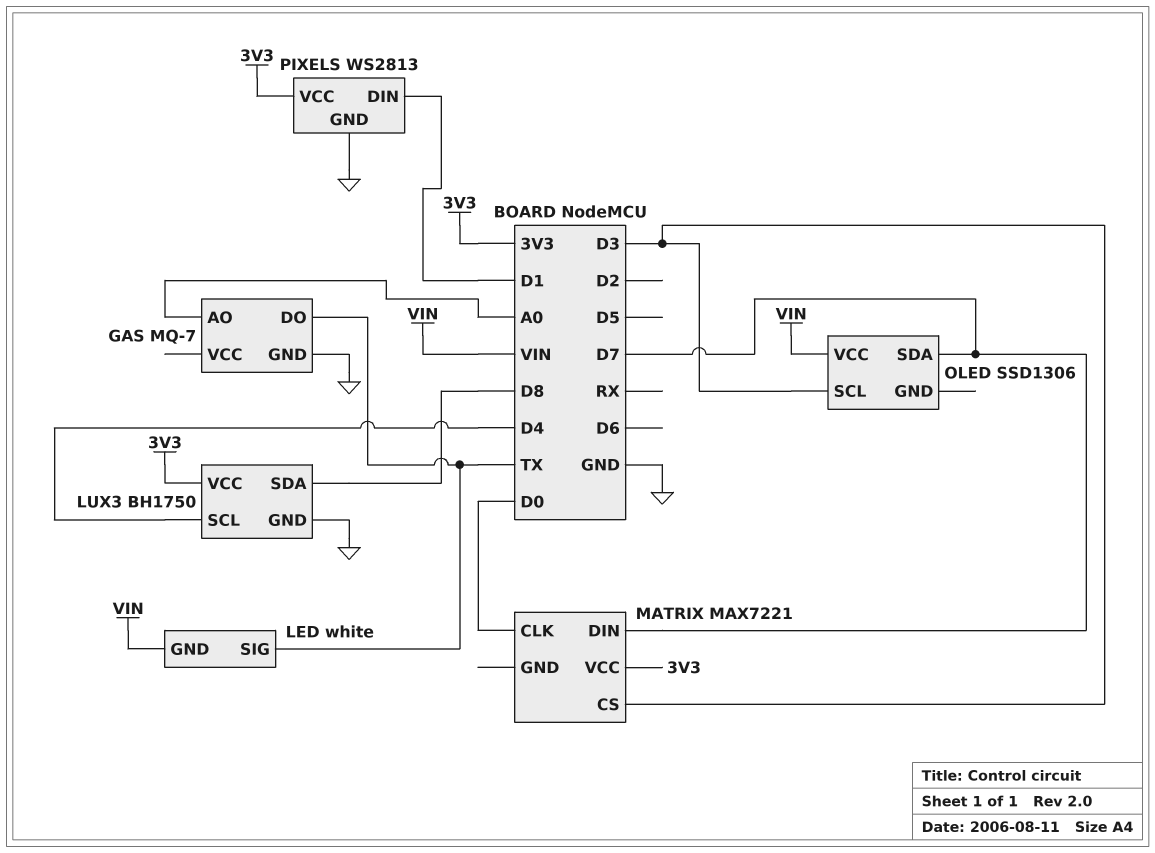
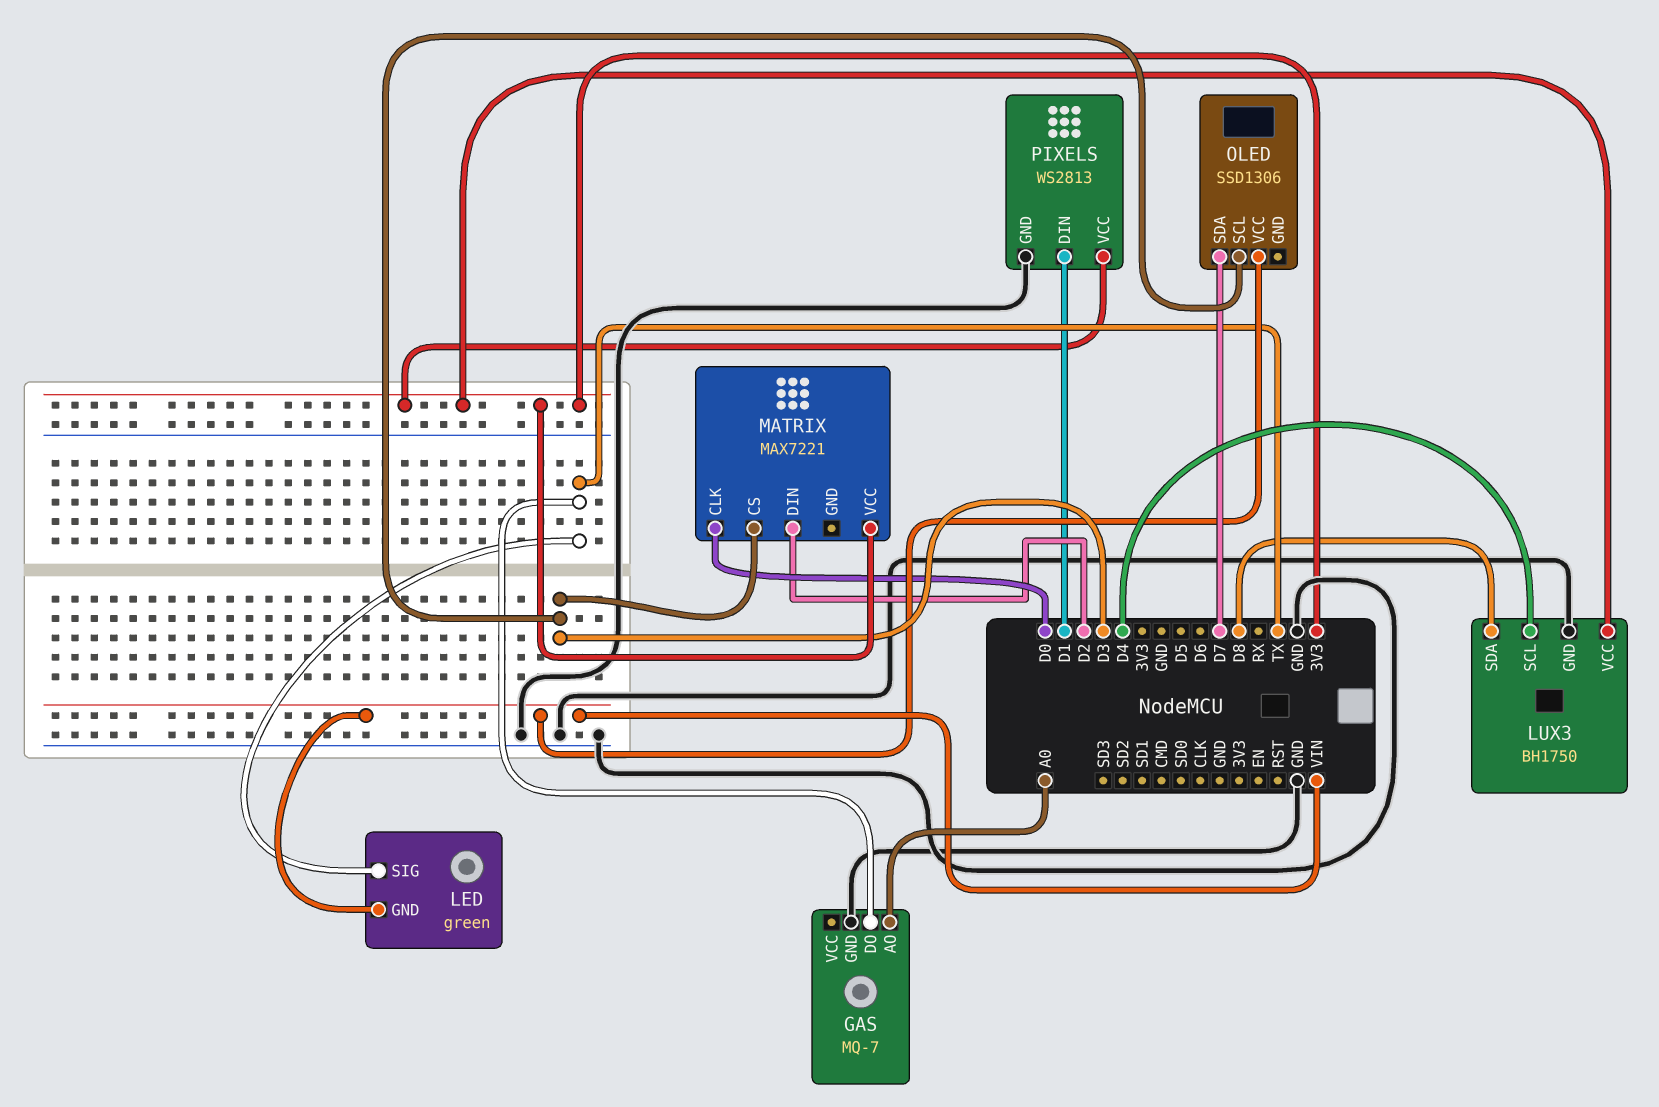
LED: white -> green
MATRIX pin DIN: D7 -> D2

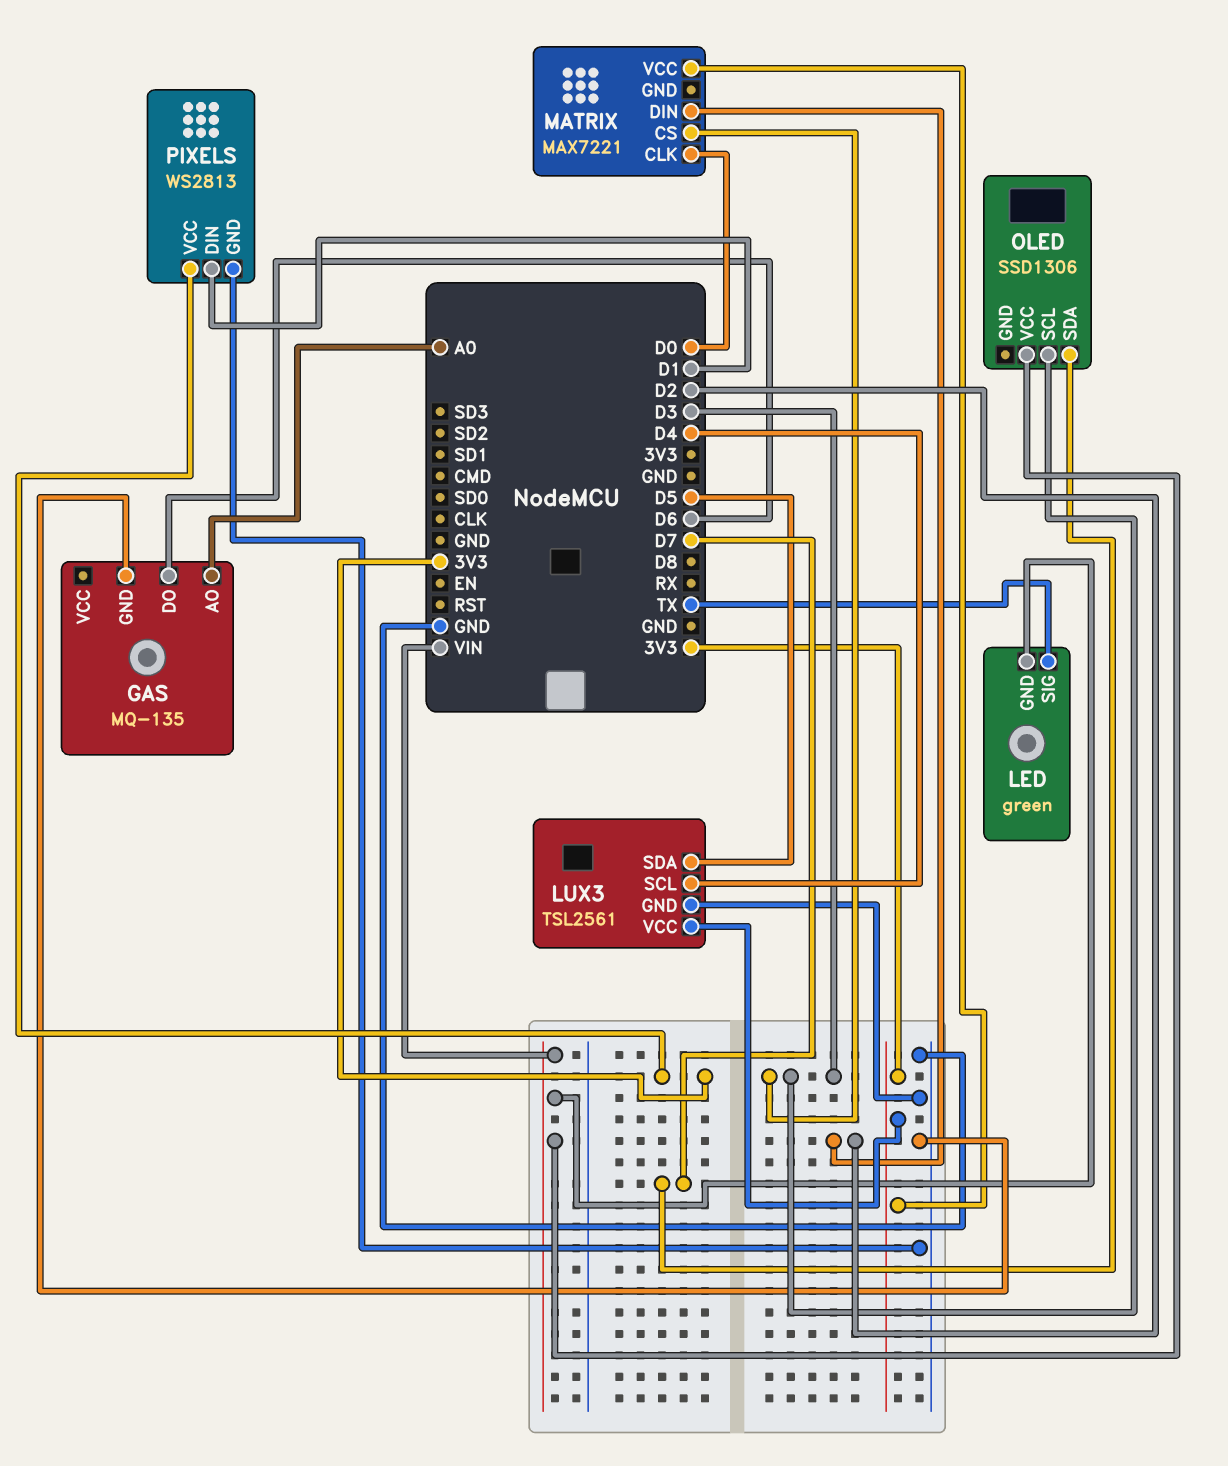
GAS: MQ-7 -> MQ-135
GAS pin DO: TX -> D6
LUX3: BH1750 -> TSL2561
LUX3 pin SDA: D8 -> D5

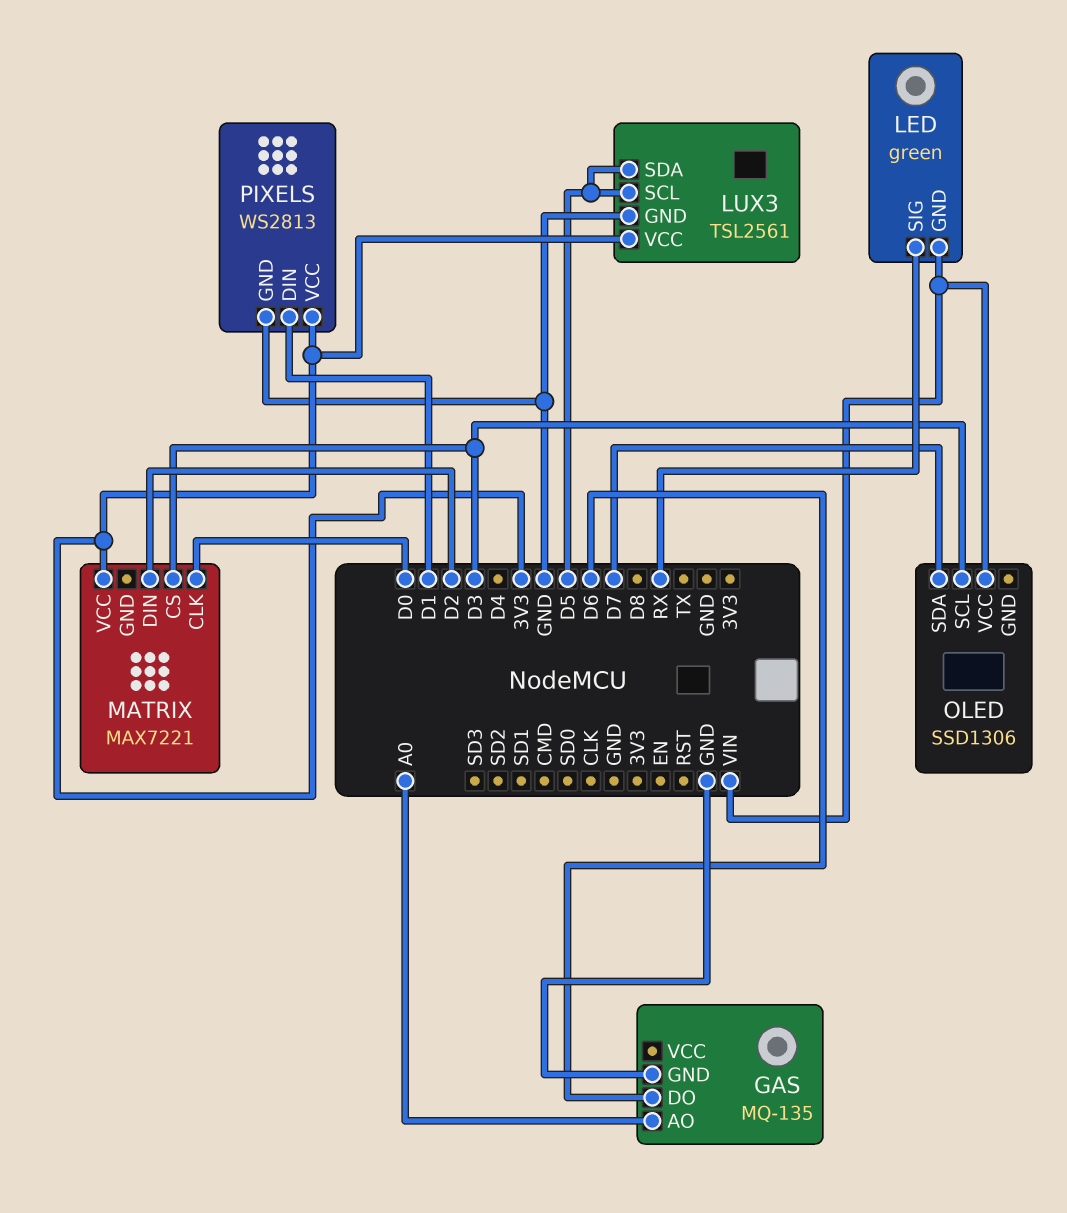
LED pin SIG: TX -> RX
LUX3 pin SCL: D4 -> D5

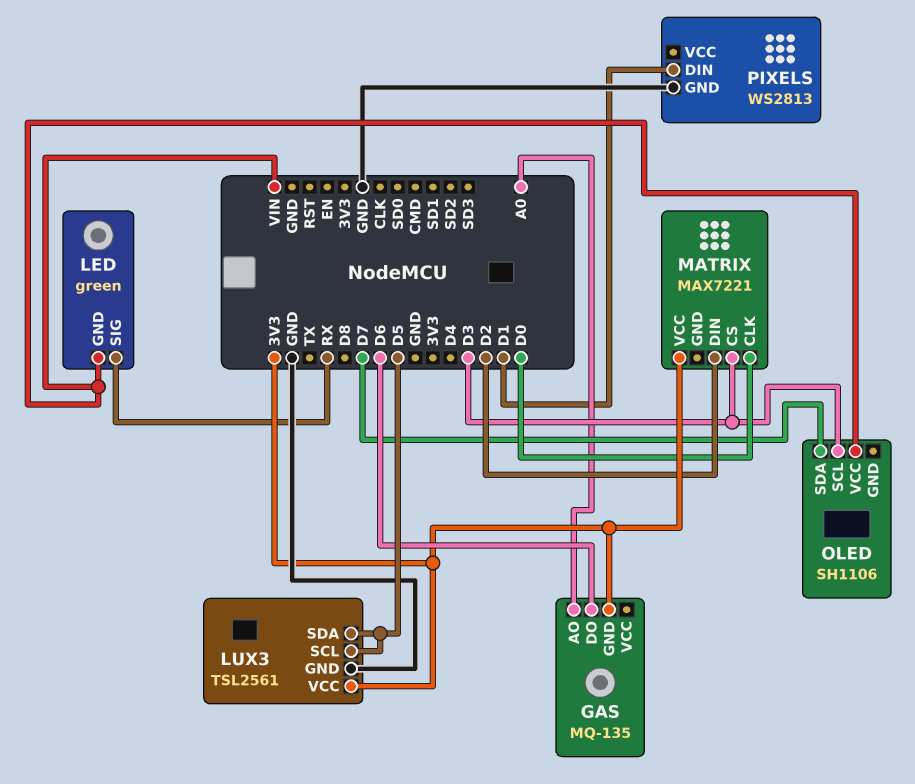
GAS pin GND: GND -> 3V3
OLED: SSD1306 -> SH1106
PIXELS pin VCC: 3V3 -> none

